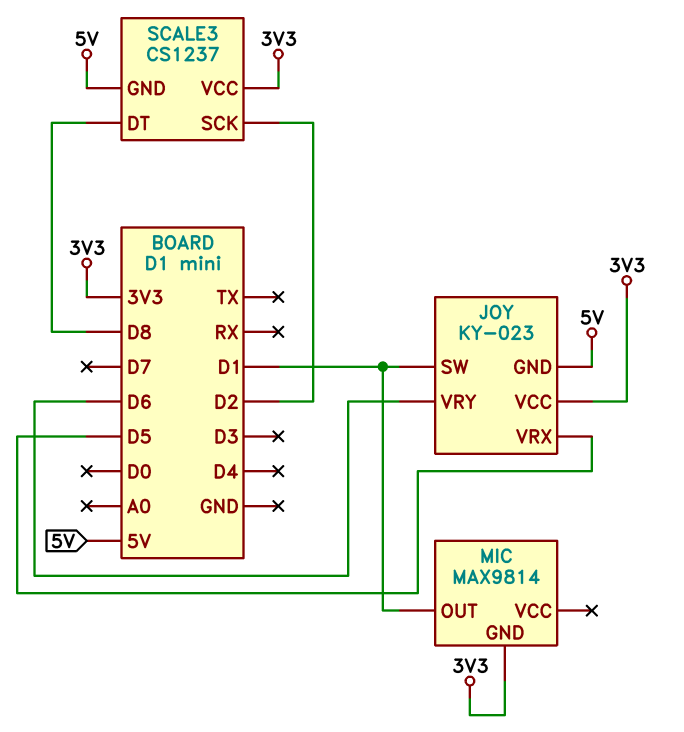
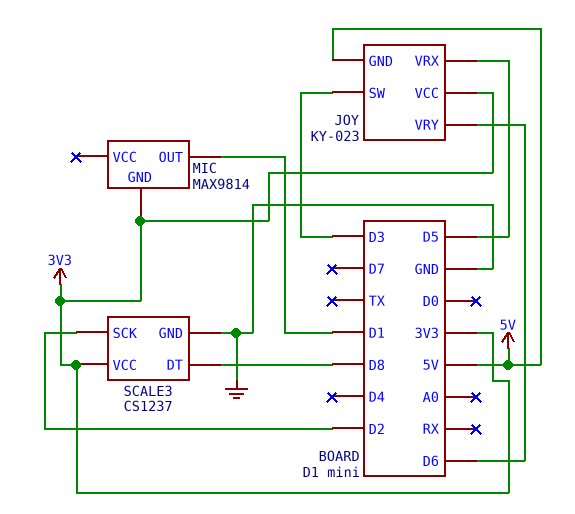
JOY pin SW: D1 -> D3
SCALE3 pin GND: 5V -> GND

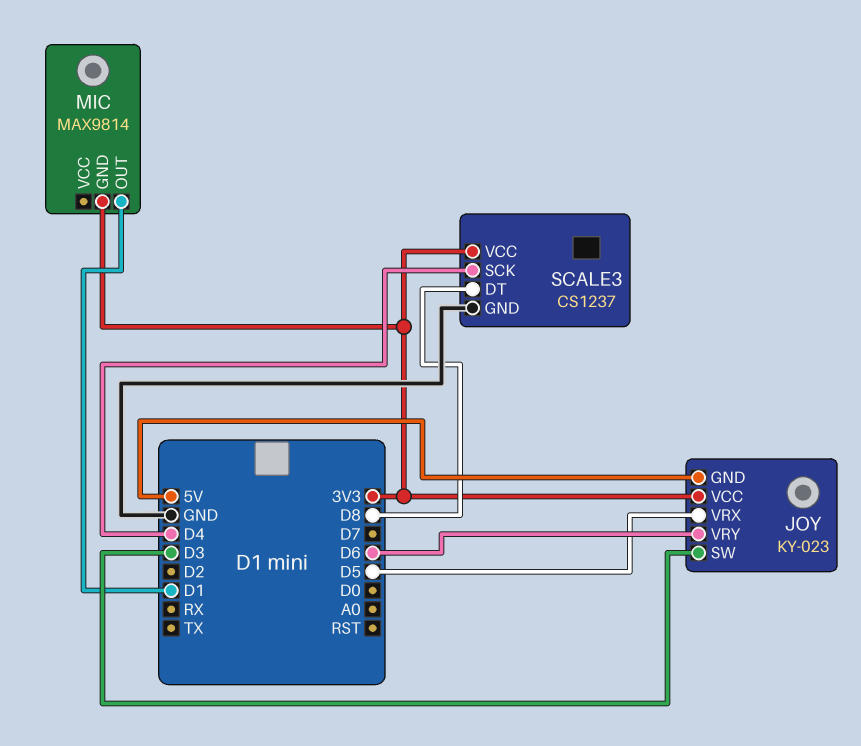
SCALE3 pin SCK: D2 -> D4

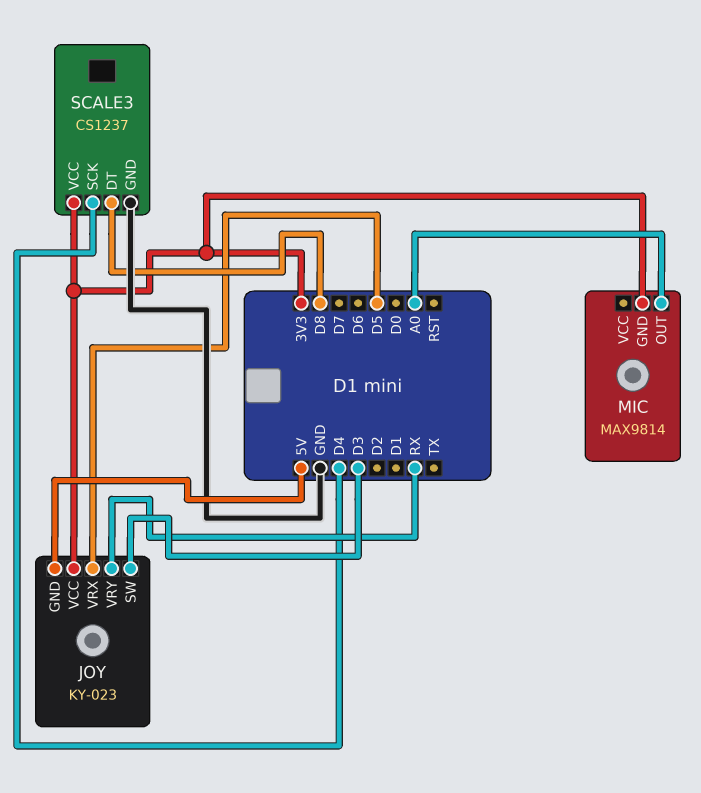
JOY pin VRY: D6 -> RX
MIC pin OUT: D1 -> A0

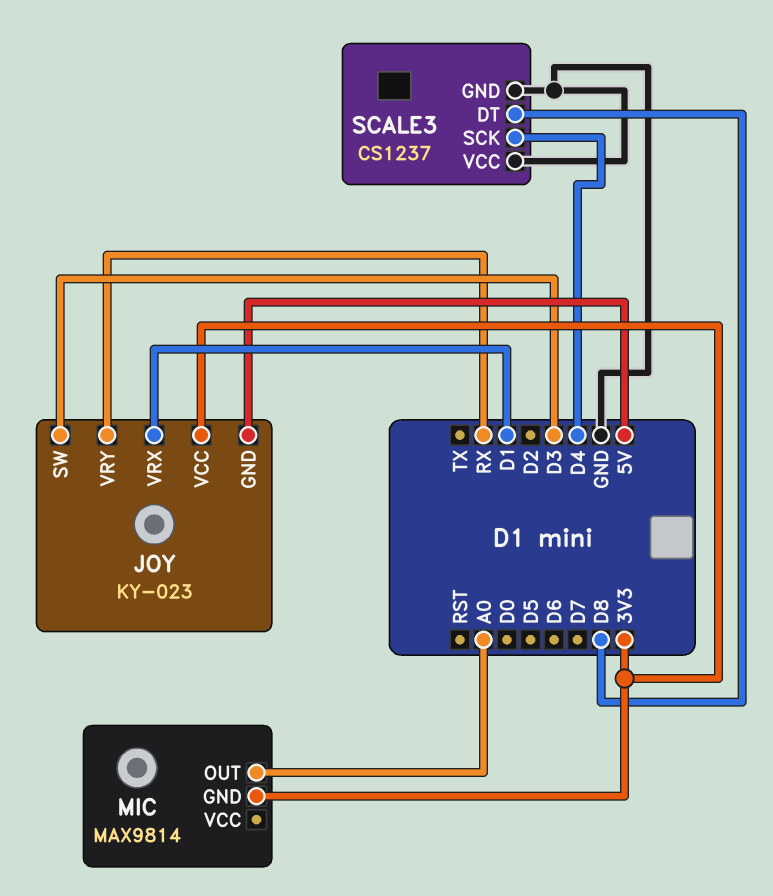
JOY pin VRX: D5 -> D1
SCALE3 pin VCC: 3V3 -> GND

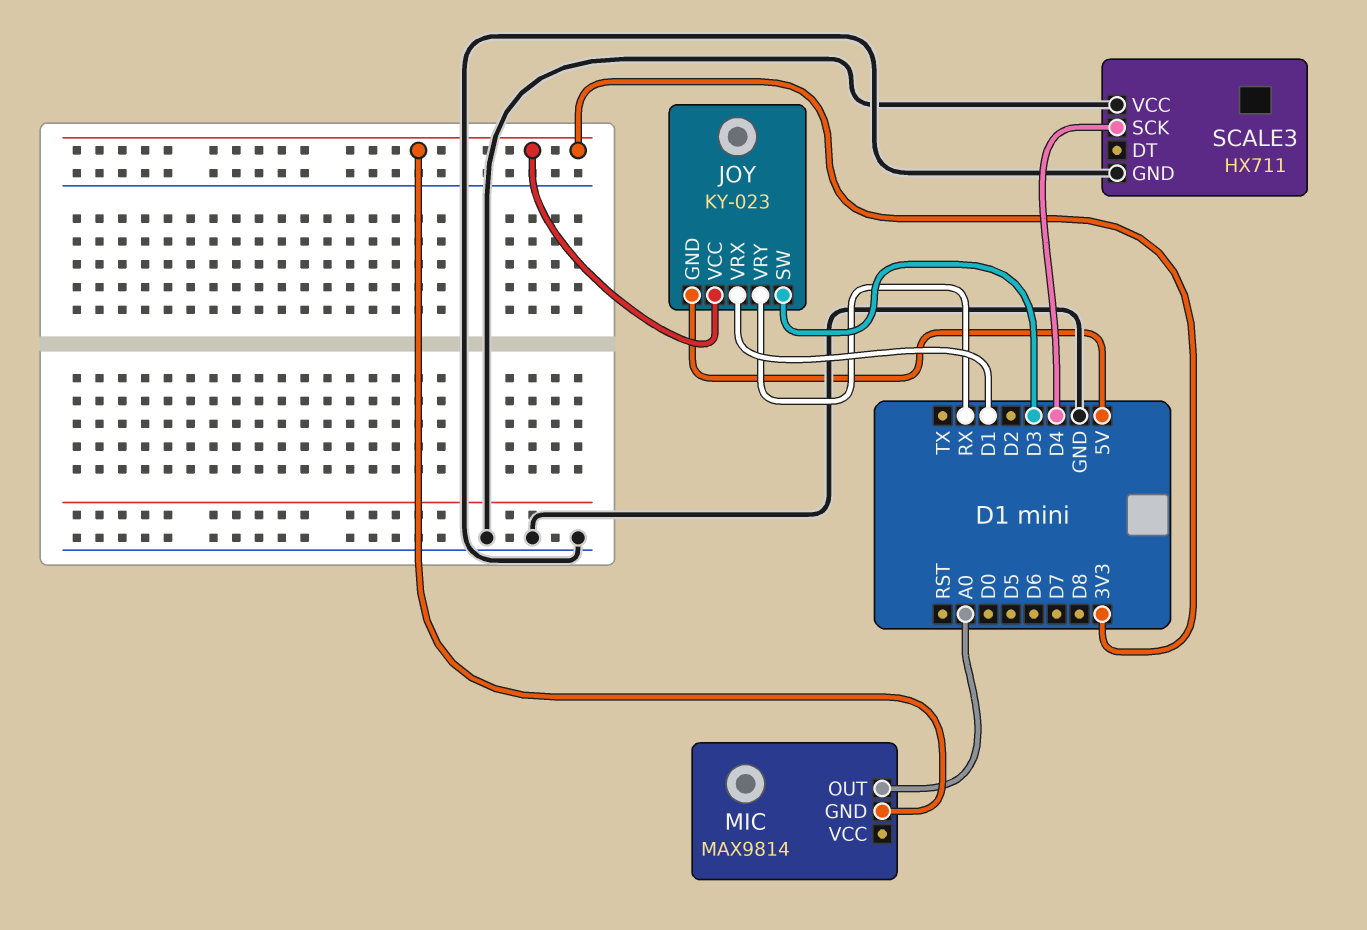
SCALE3: CS1237 -> HX711
SCALE3 pin DT: D8 -> none

